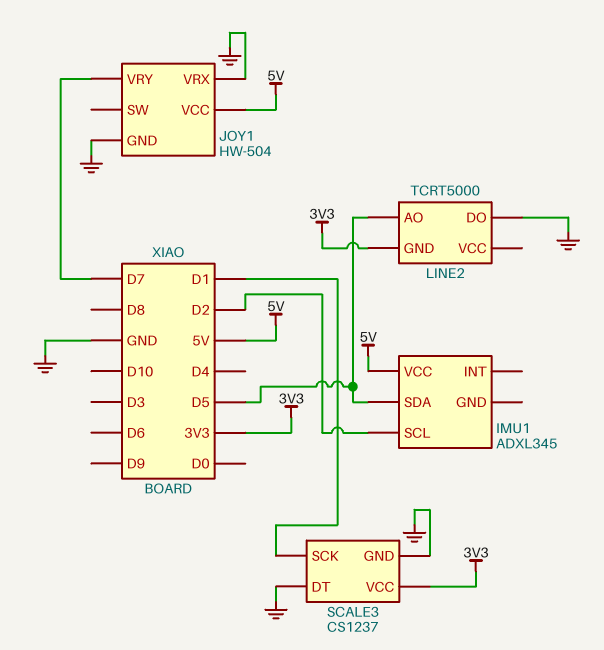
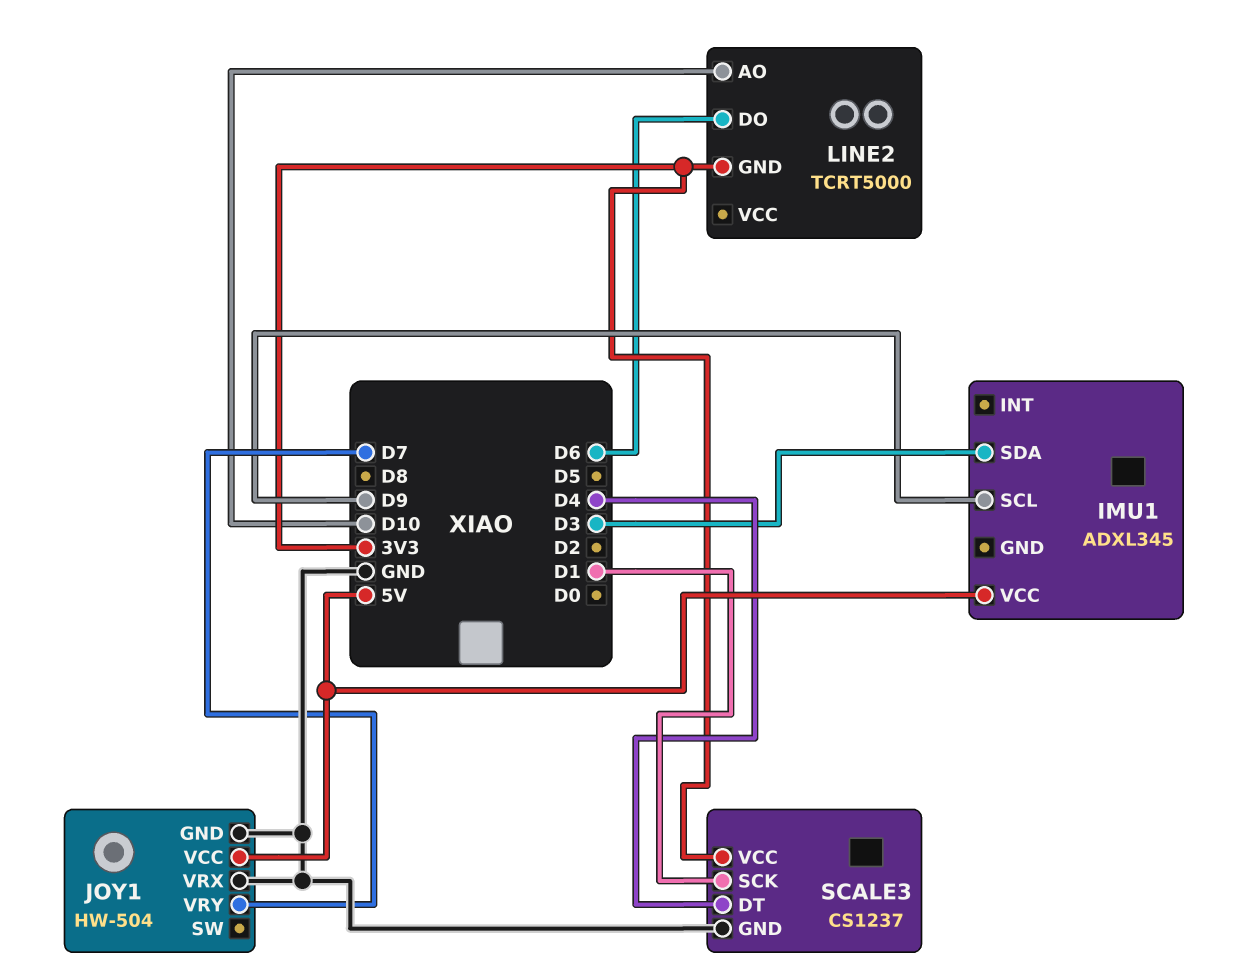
IMU1 pin SCL: D2 -> D9
IMU1 pin SDA: D5 -> D3
LINE2 pin AO: D5 -> D10
LINE2 pin DO: GND -> D6
SCALE3 pin DT: GND -> D4

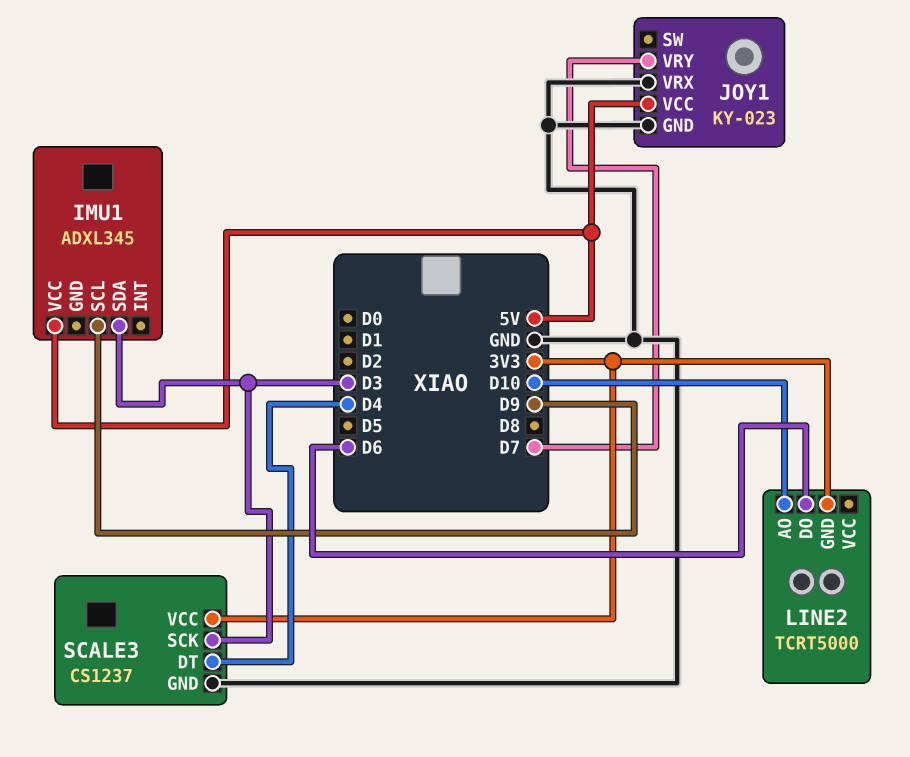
JOY1: HW-504 -> KY-023
SCALE3 pin SCK: D1 -> D3

